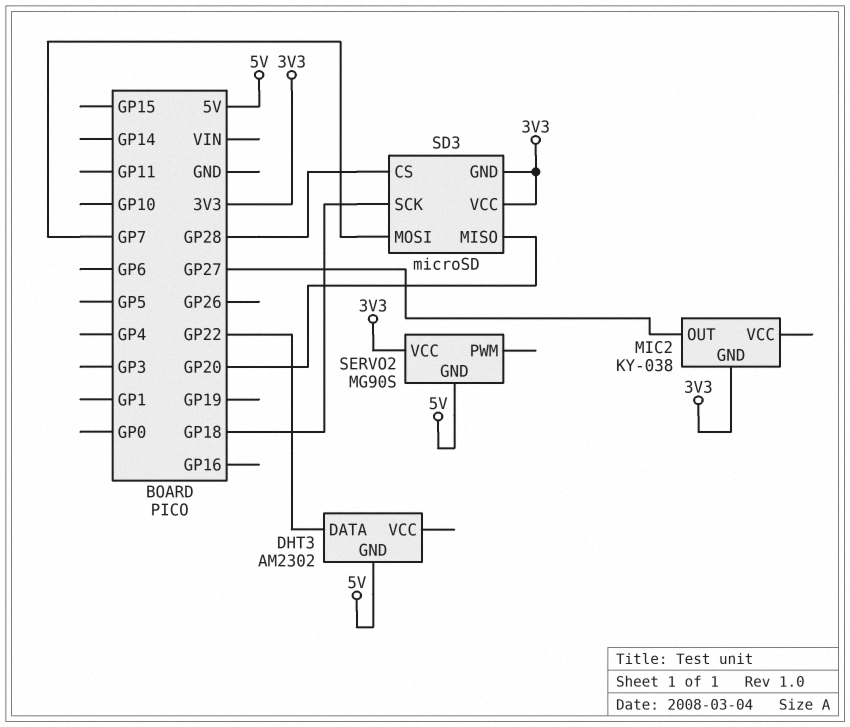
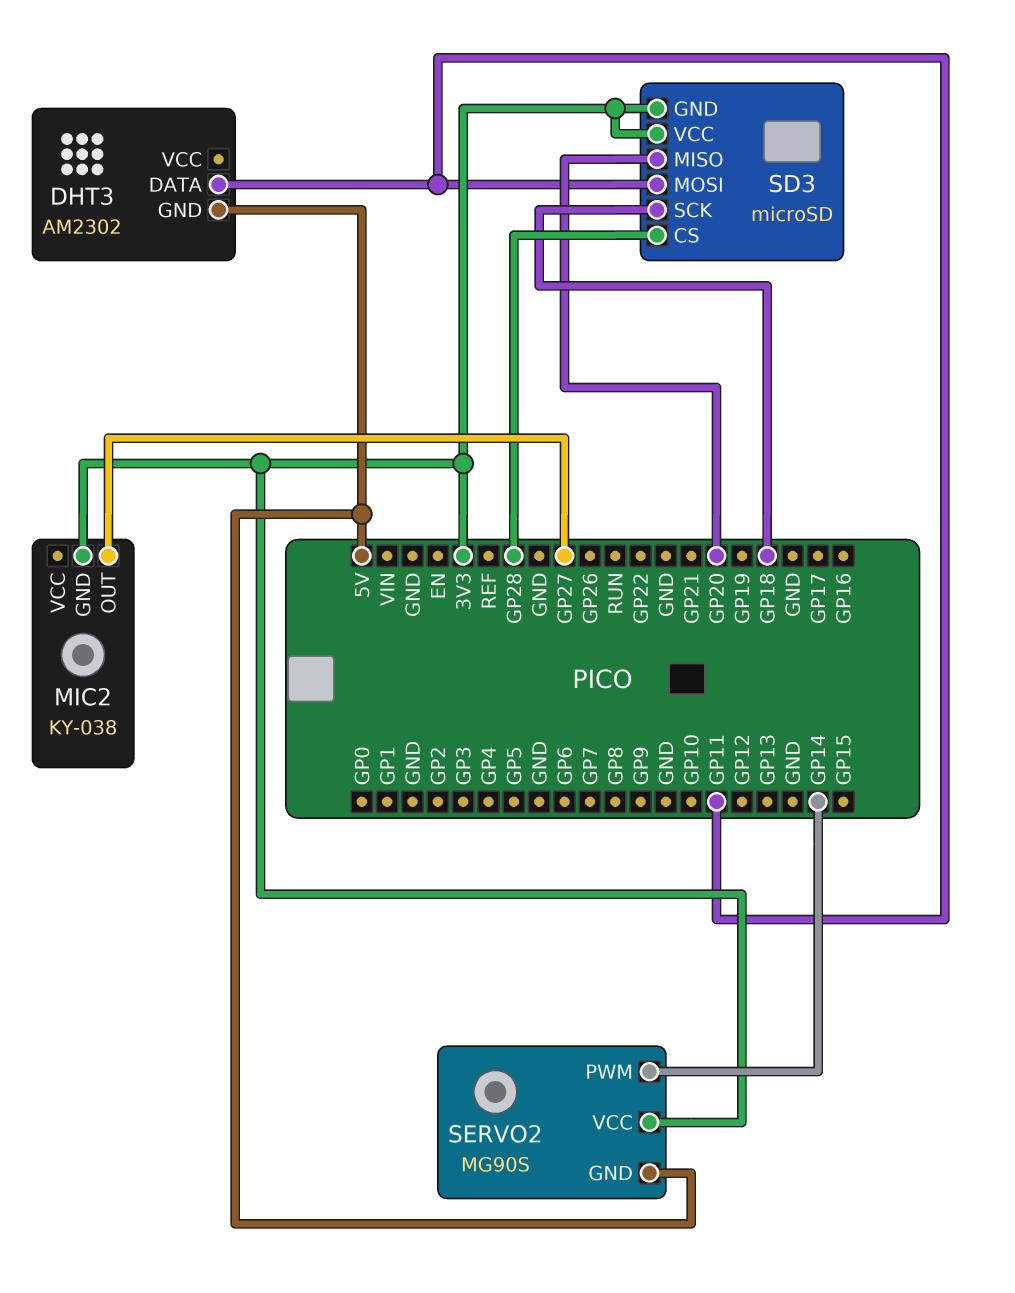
DHT3 pin DATA: GP22 -> GP11
SD3 pin MOSI: GP7 -> GP11
SERVO2 pin PWM: none -> GP14

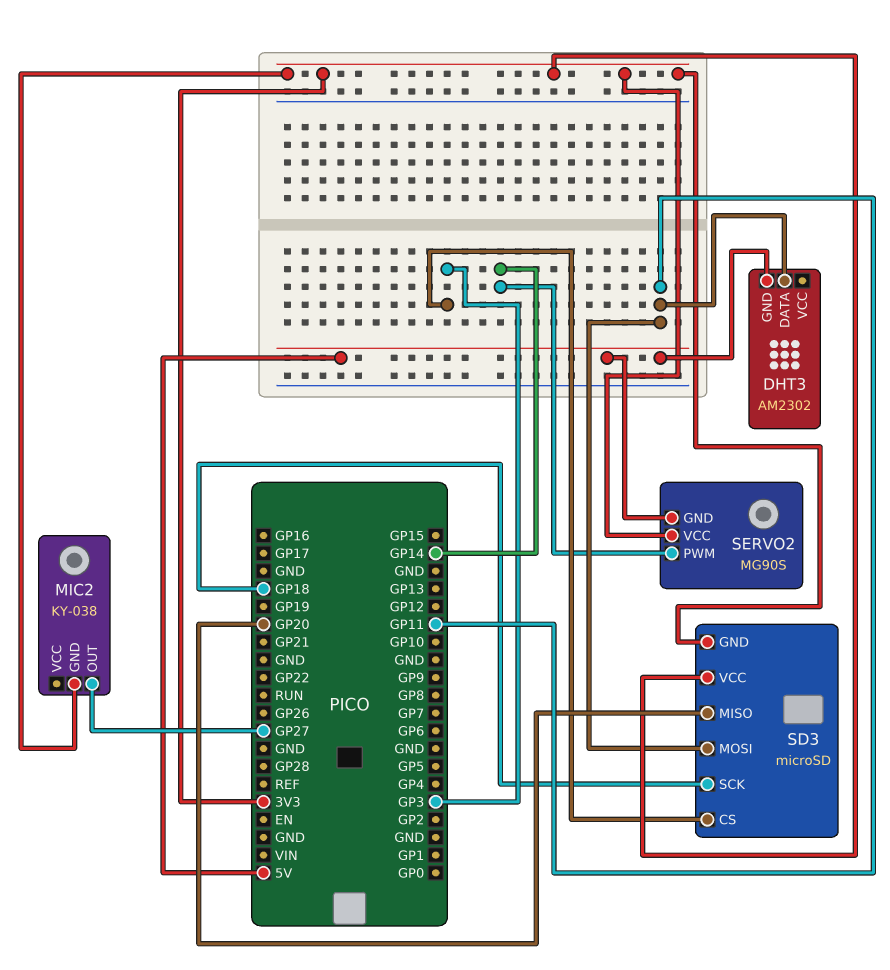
SD3 pin CS: GP28 -> GP3

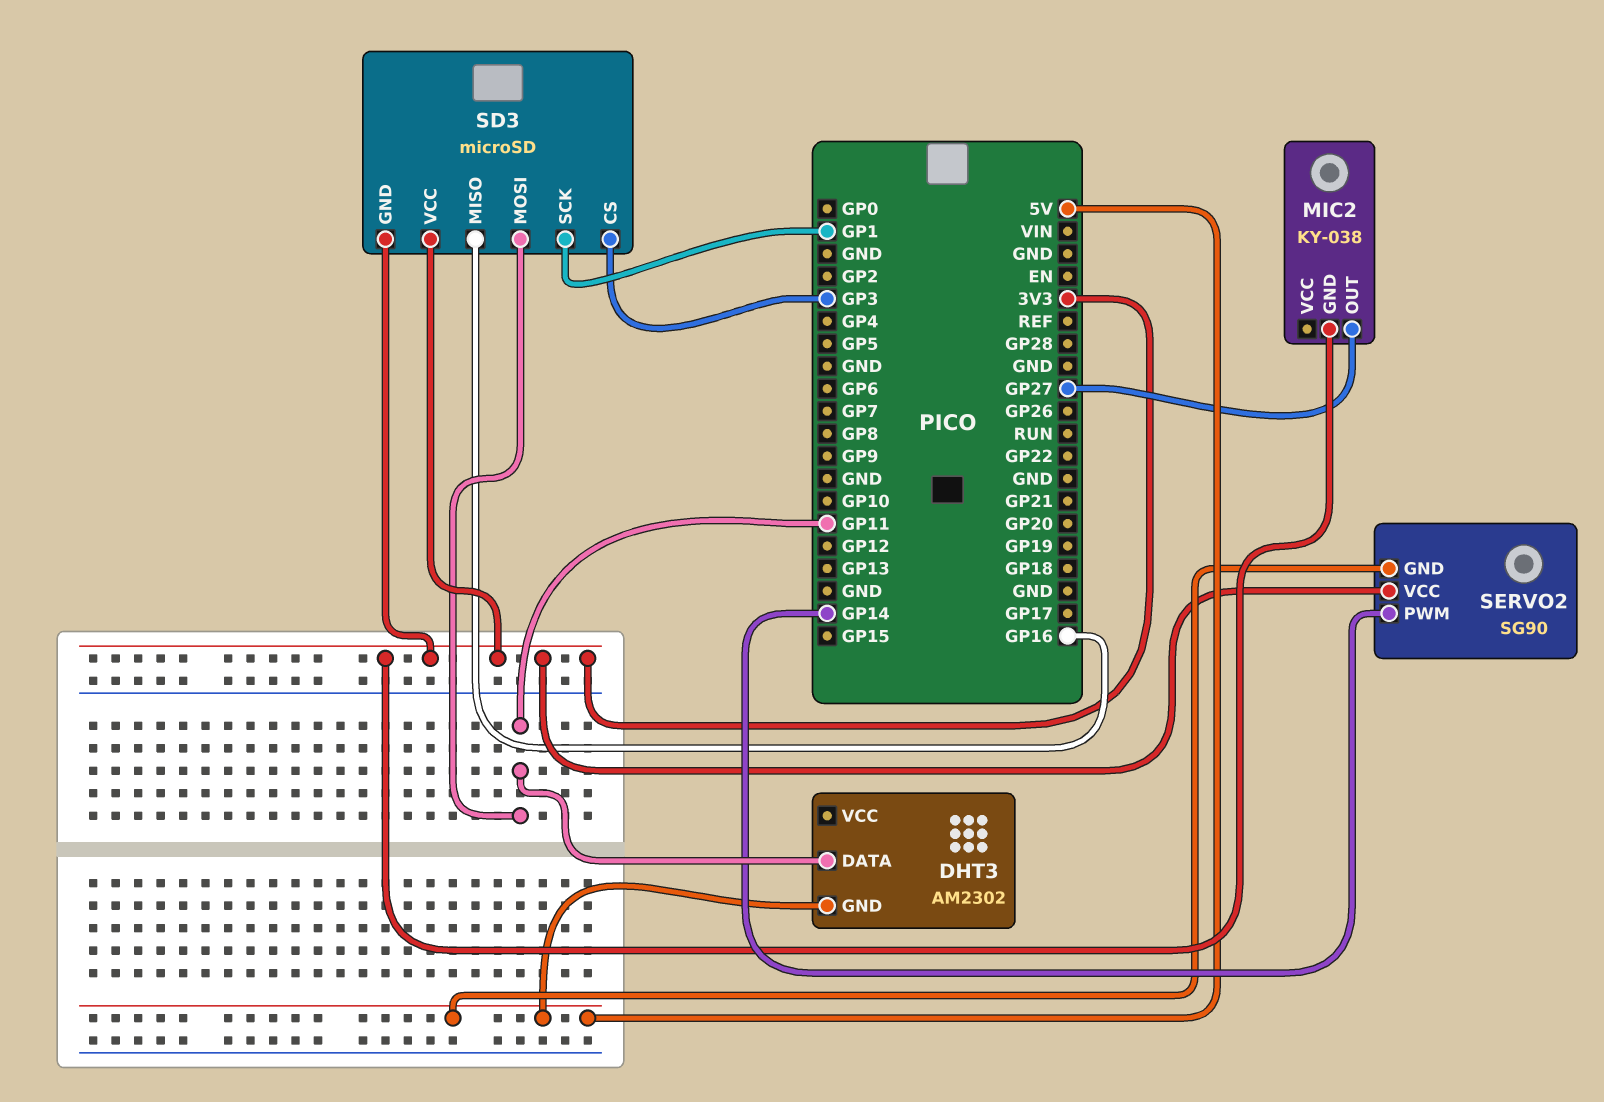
SD3 pin MISO: GP20 -> GP16
SD3 pin SCK: GP18 -> GP1
SERVO2: MG90S -> SG90

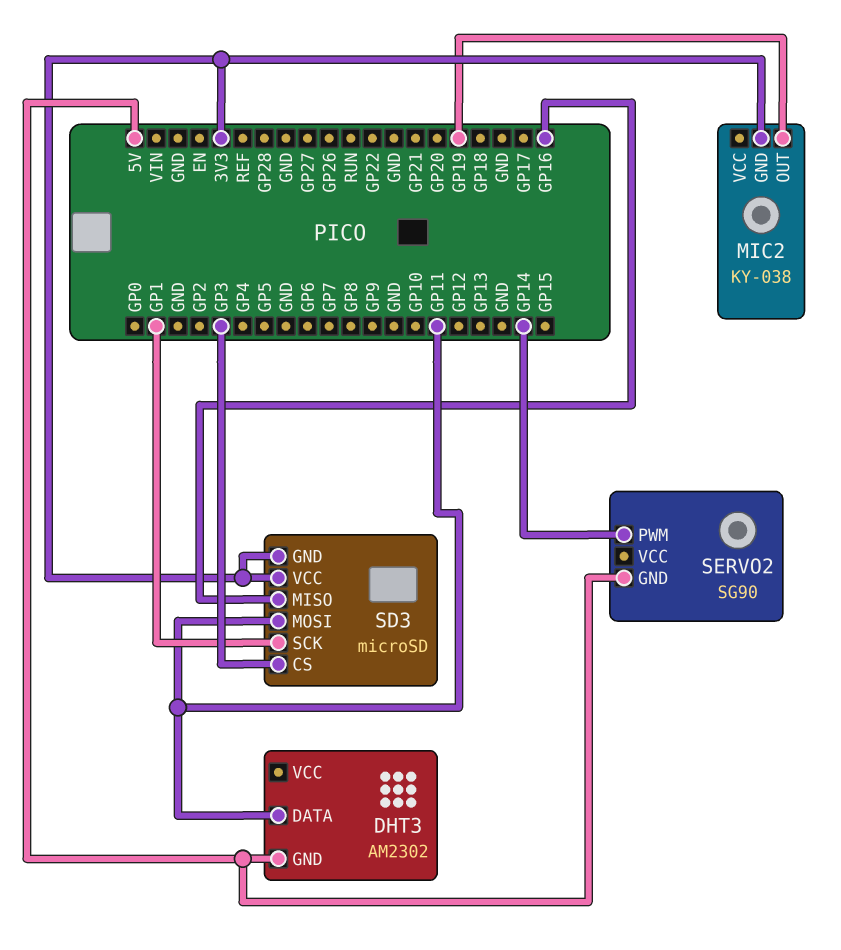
MIC2 pin OUT: GP27 -> GP19
SERVO2 pin VCC: 3V3 -> none

